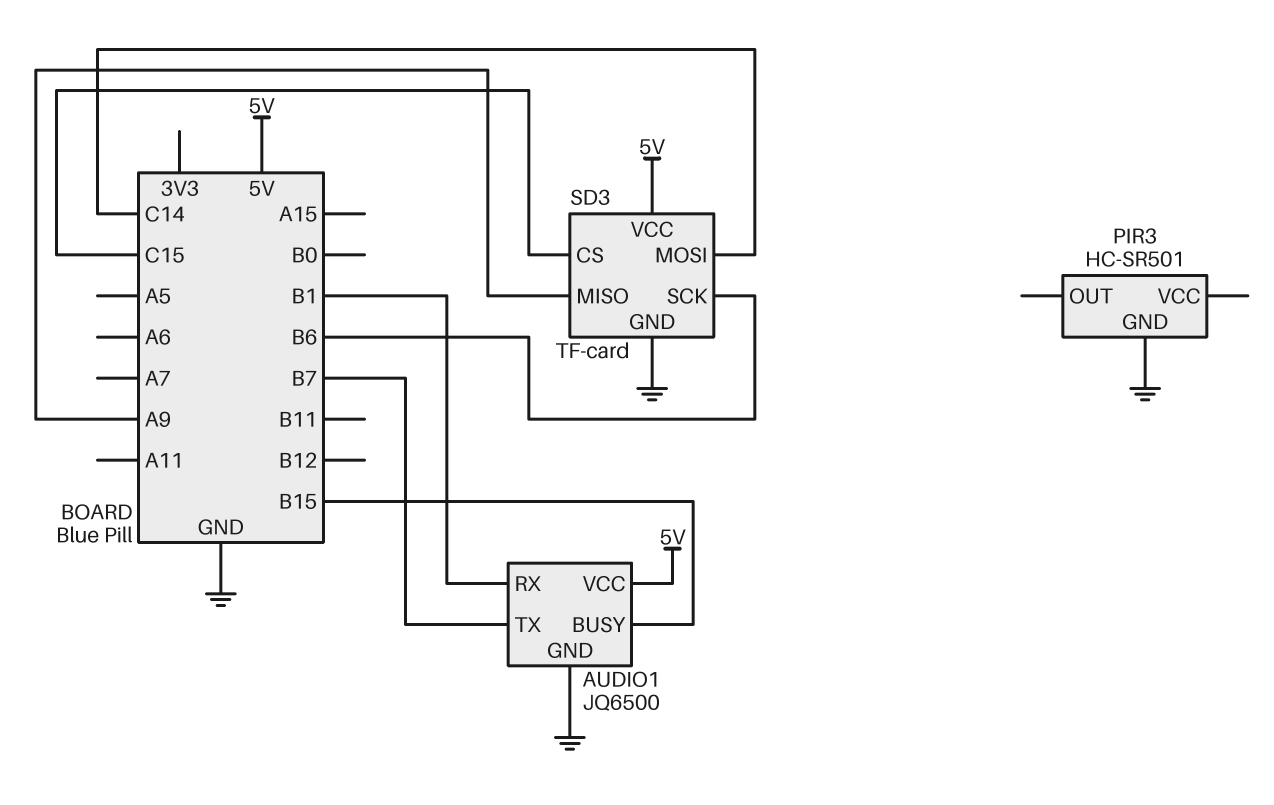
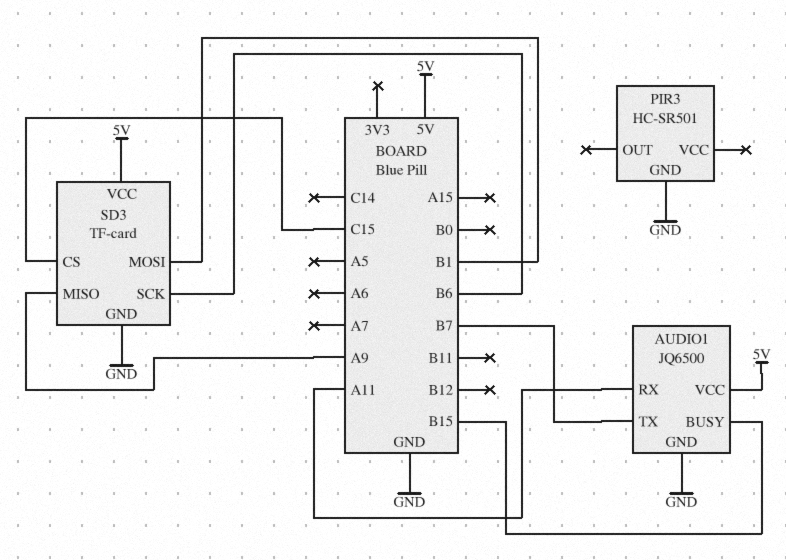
AUDIO1 pin RX: B1 -> A11
SD3 pin MOSI: C14 -> B1

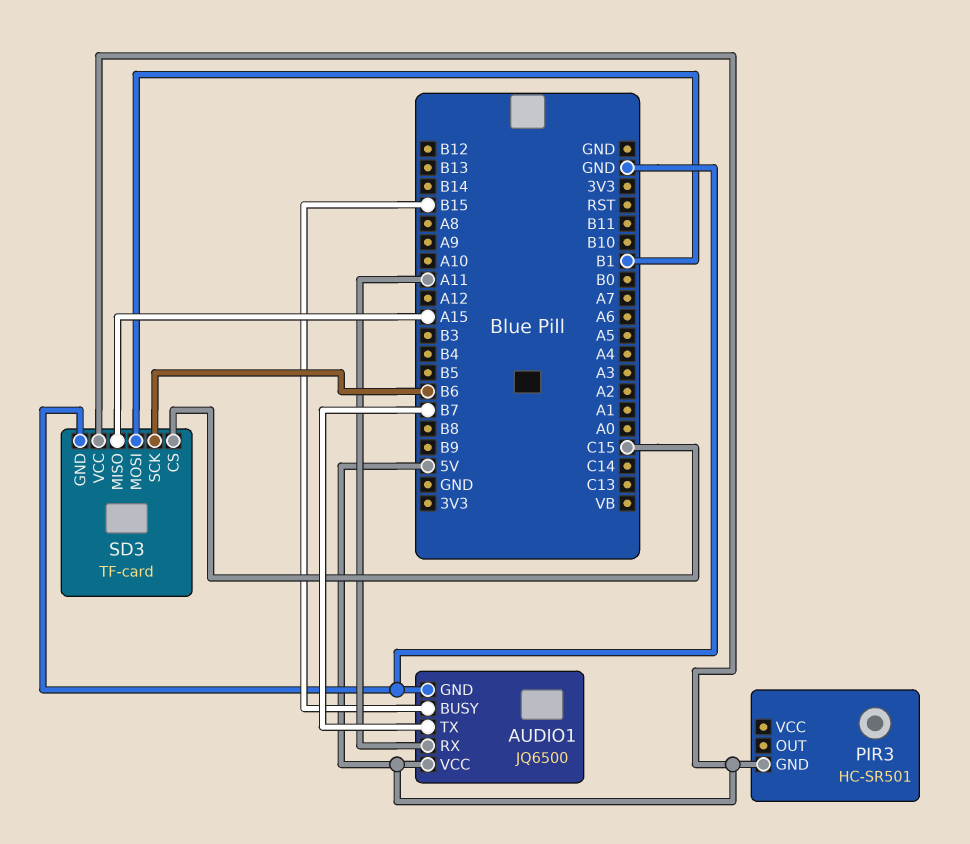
PIR3 pin GND: GND -> 5V
SD3 pin MISO: A9 -> A15

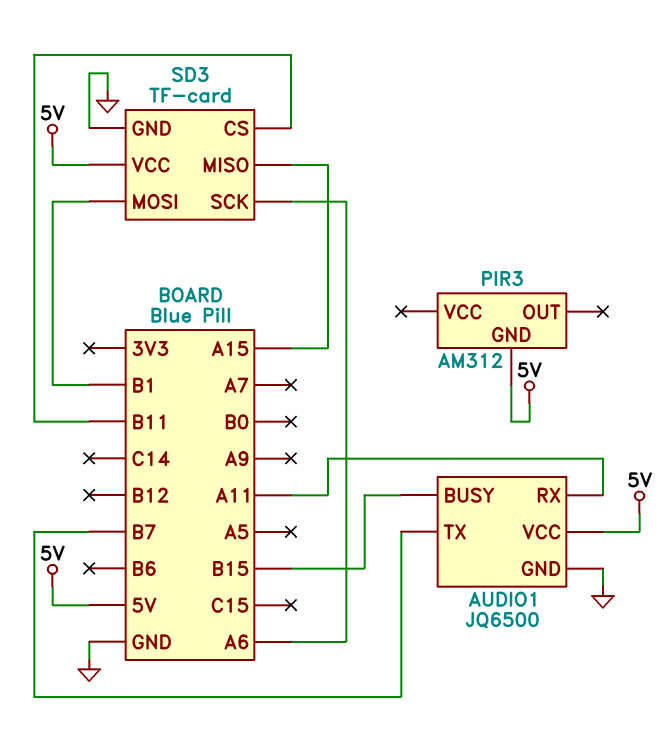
PIR3: HC-SR501 -> AM312
SD3 pin CS: C15 -> B11
SD3 pin SCK: B6 -> A6

